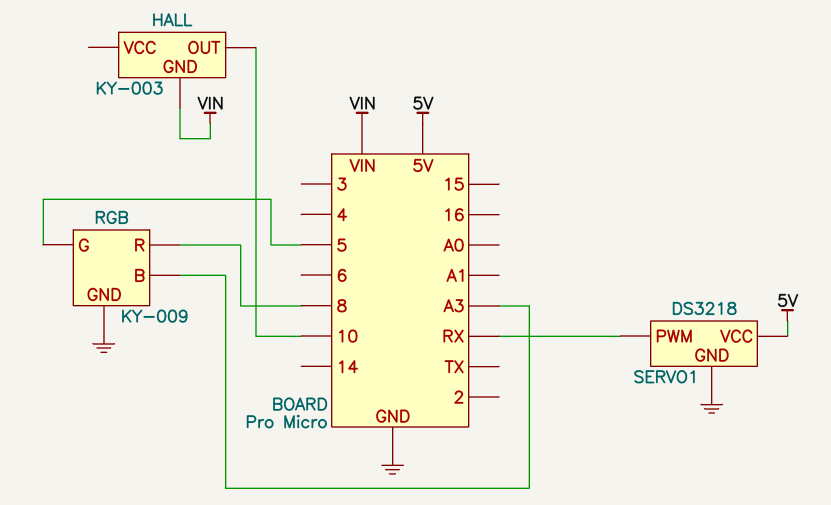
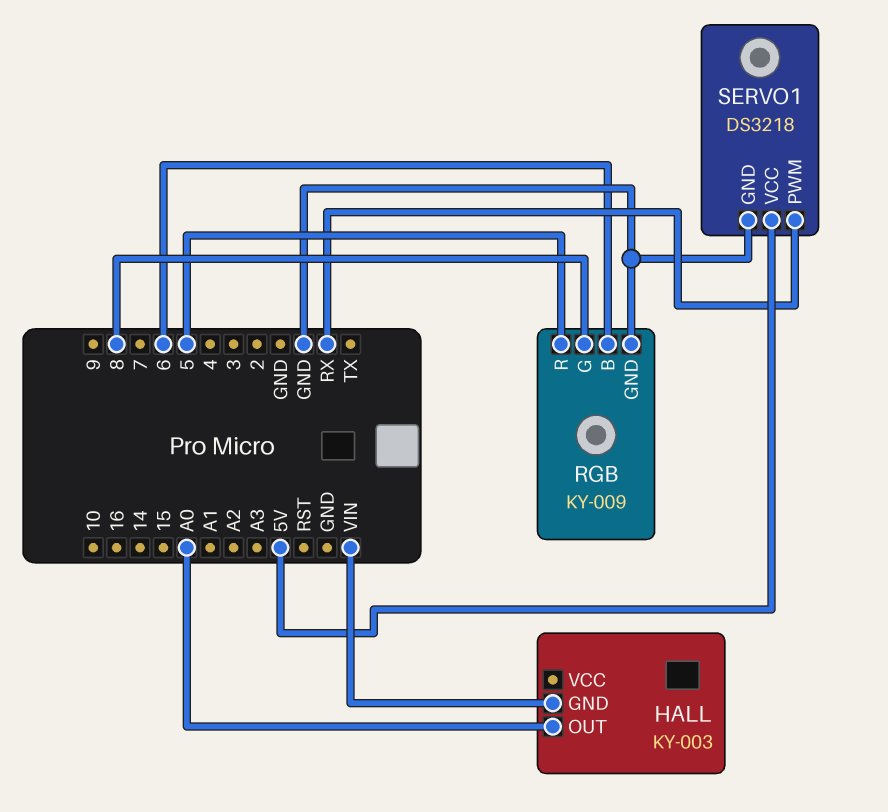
HALL pin OUT: 10 -> A0
RGB pin B: A3 -> 6
RGB pin G: 5 -> 8
RGB pin R: 8 -> 5

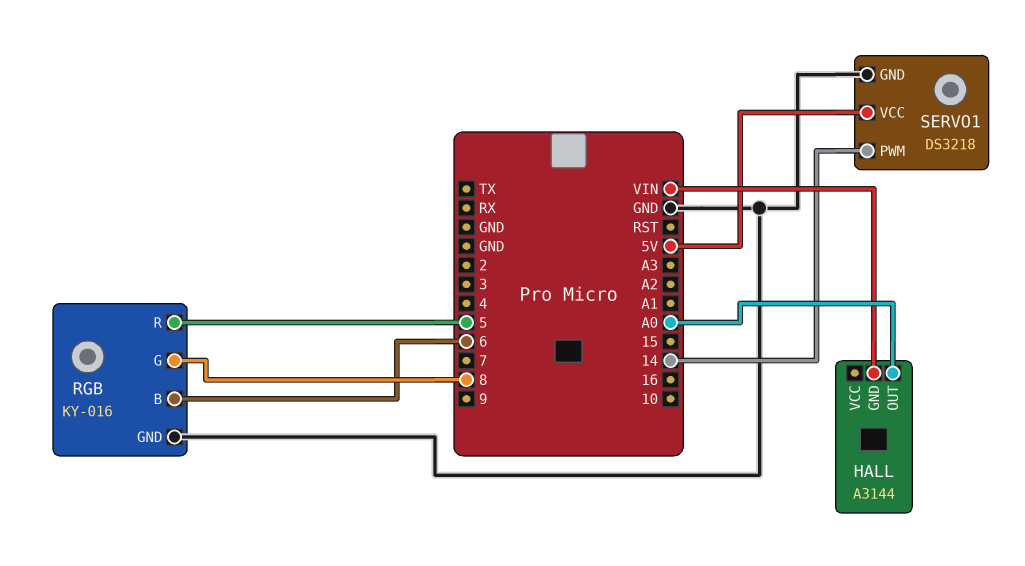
HALL: KY-003 -> A3144
RGB: KY-009 -> KY-016
SERVO1 pin PWM: RX -> 14

